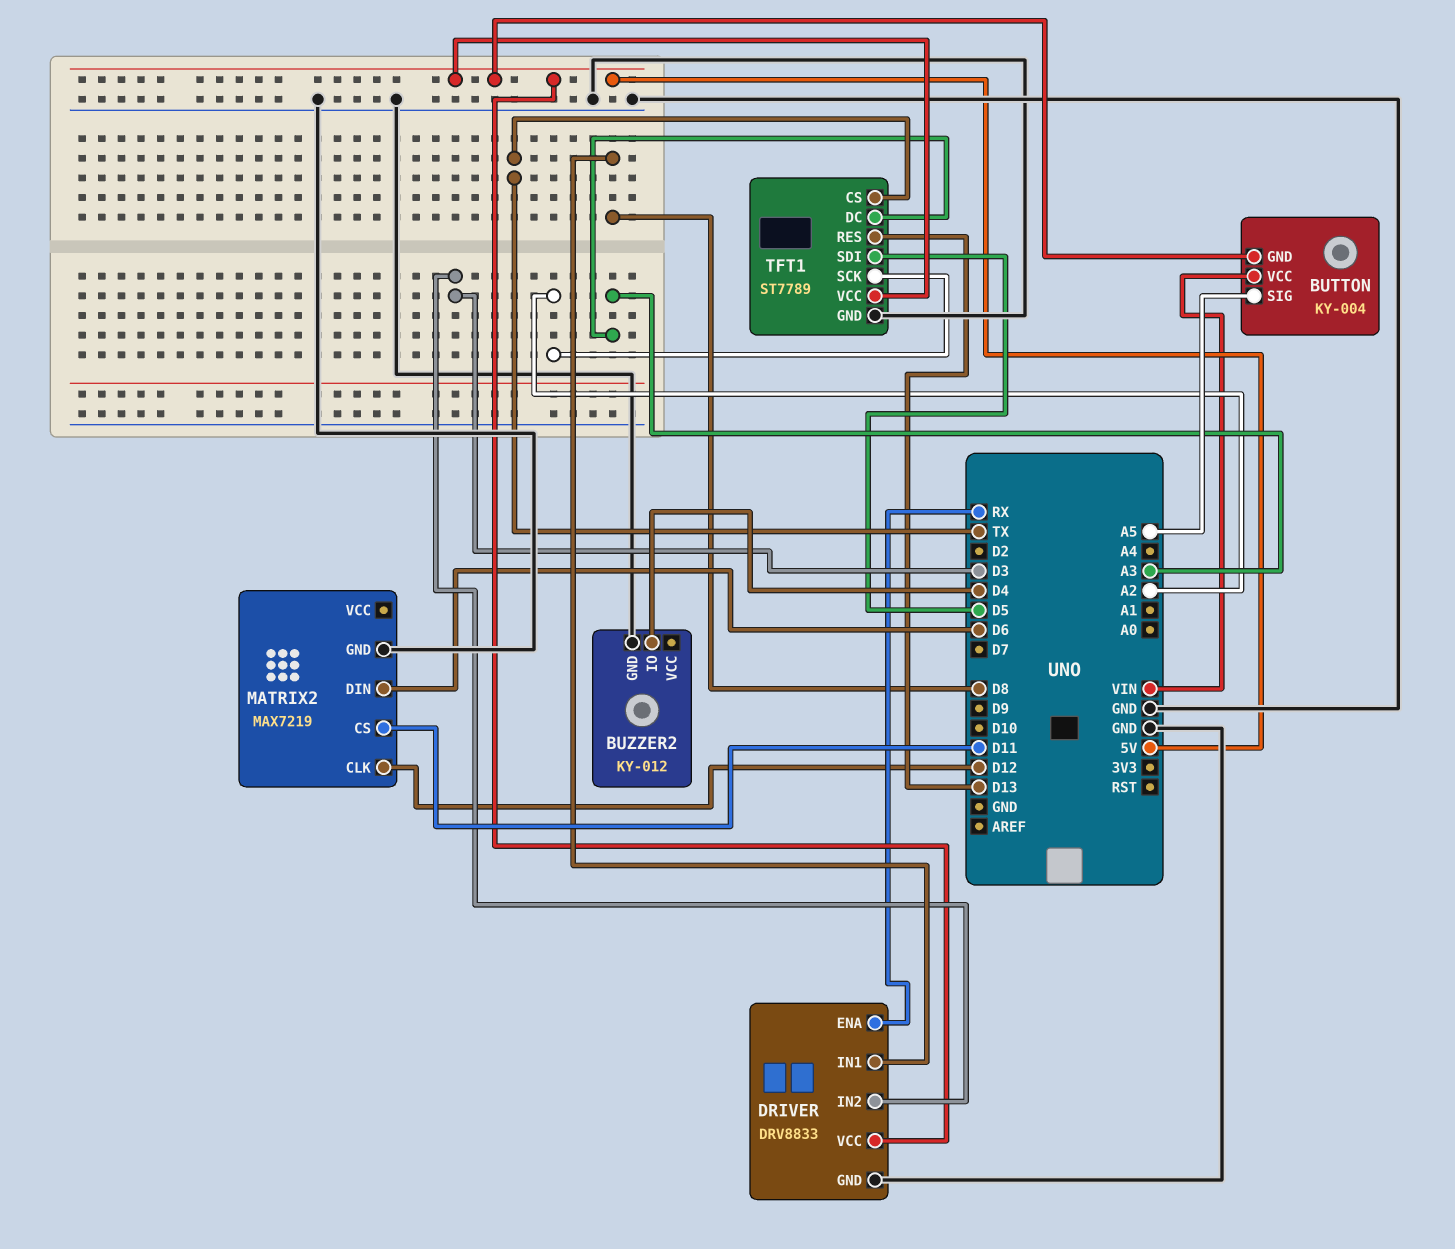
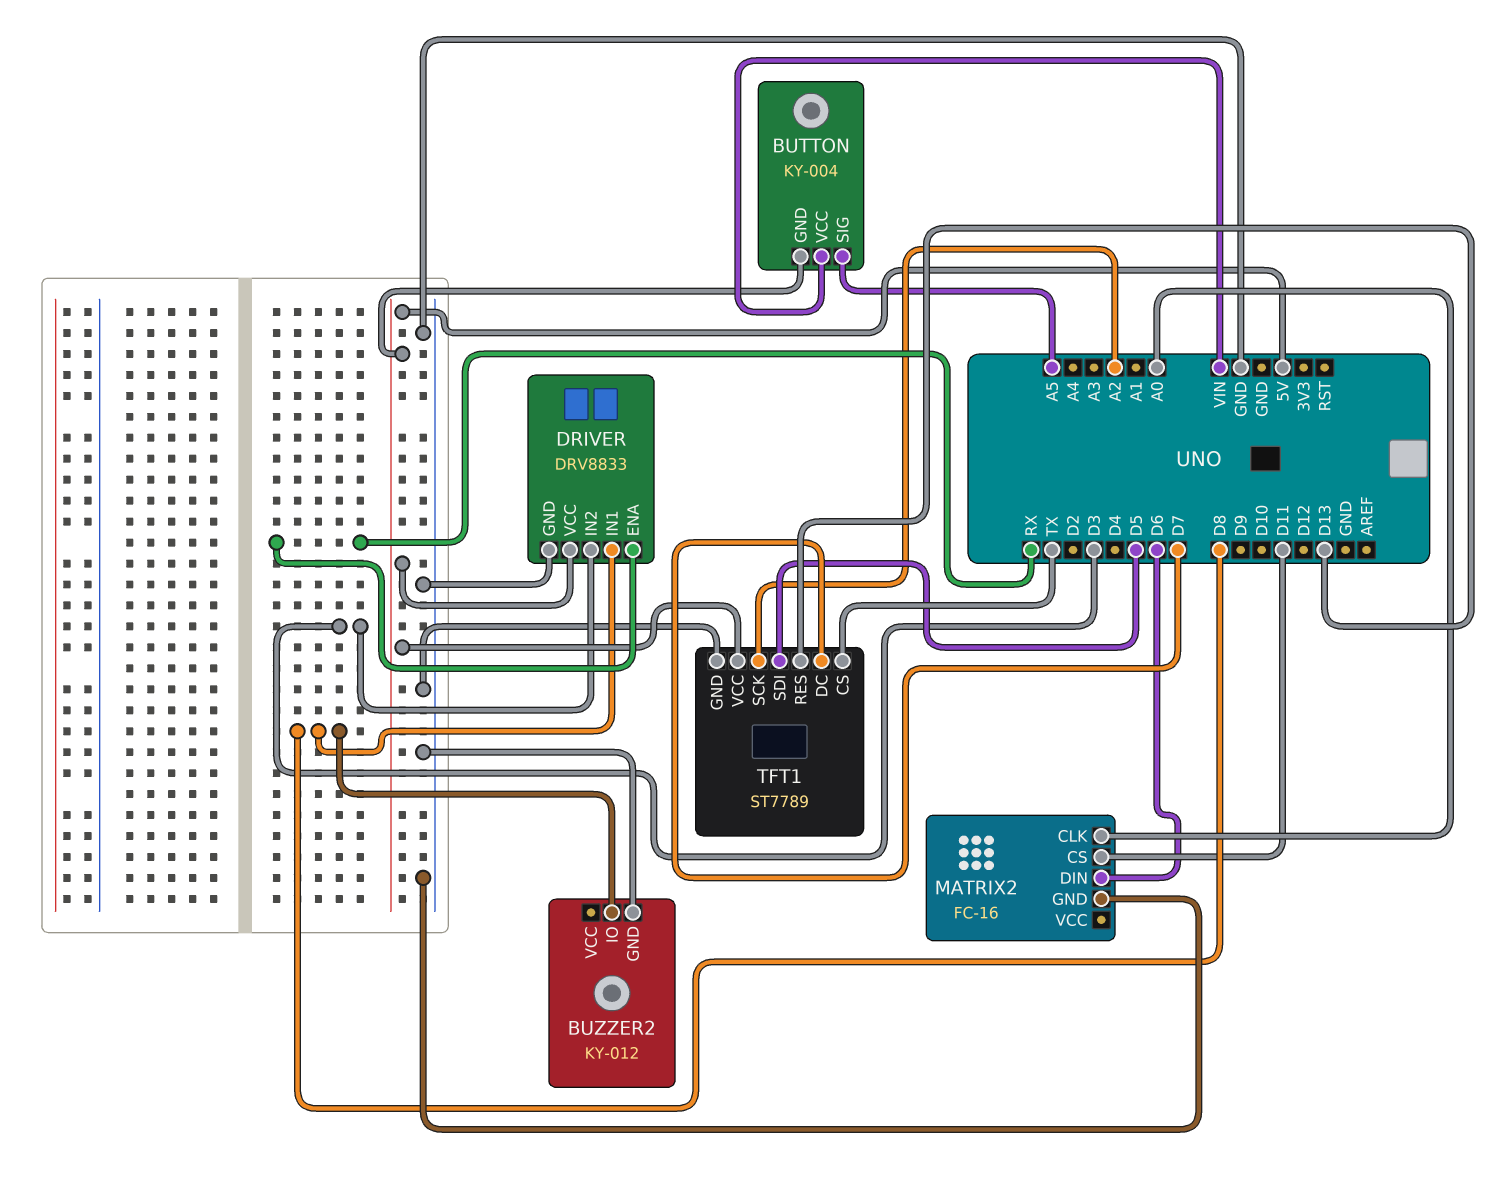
BUZZER2 pin IO: D4 -> D8
MATRIX2: MAX7219 -> FC-16
MATRIX2 pin CLK: D12 -> A0
TFT1 pin DC: A3 -> D7

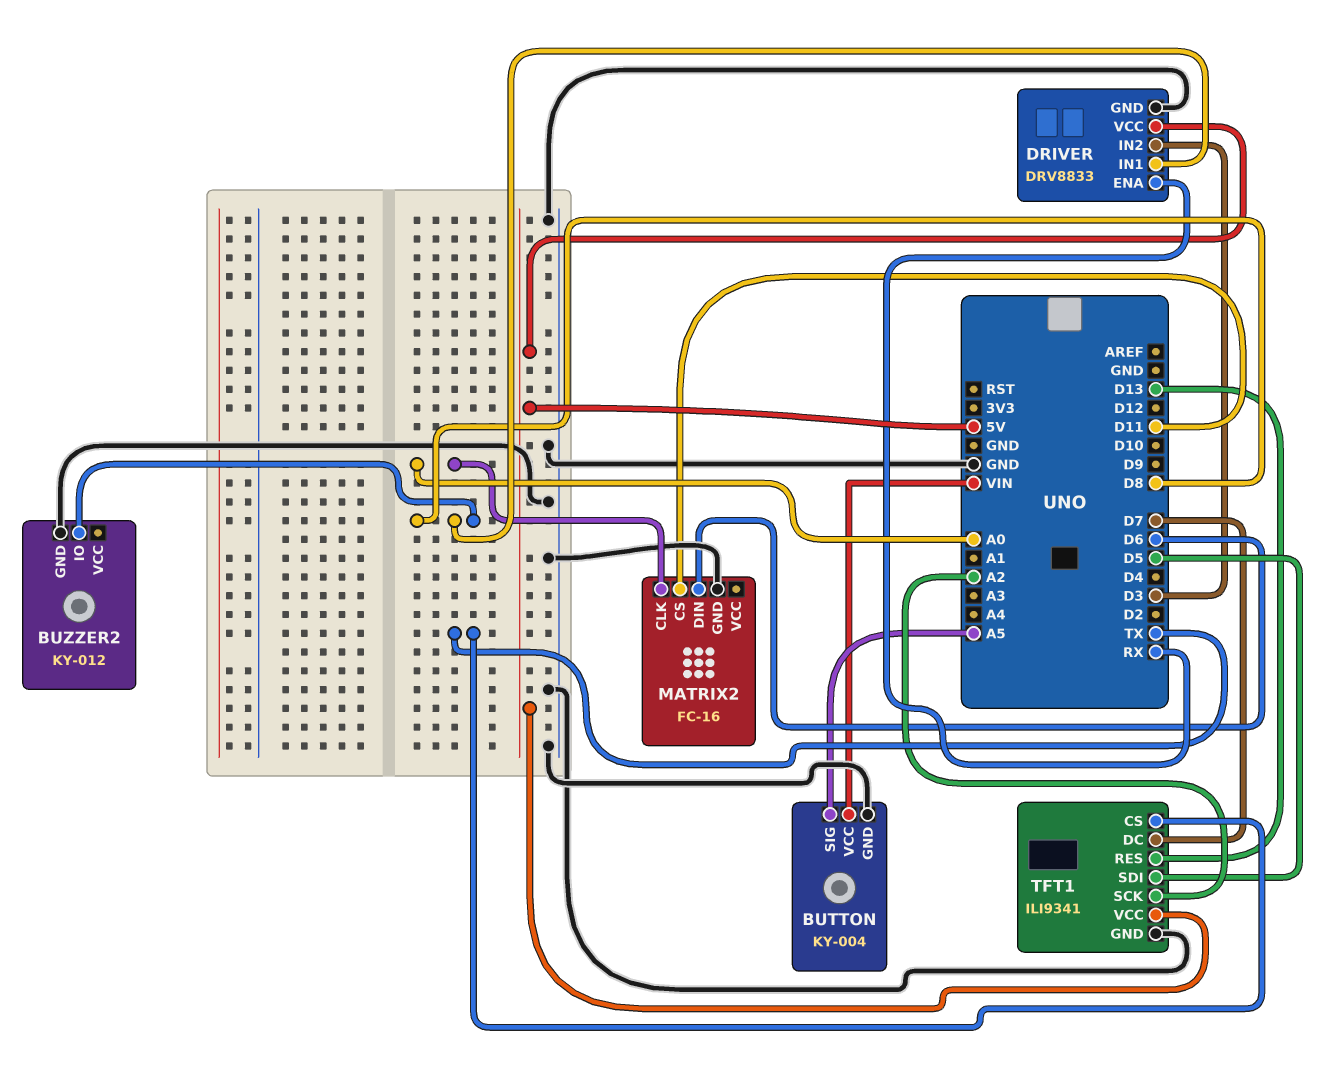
BUTTON pin GND: 5V -> GND
TFT1: ST7789 -> ILI9341

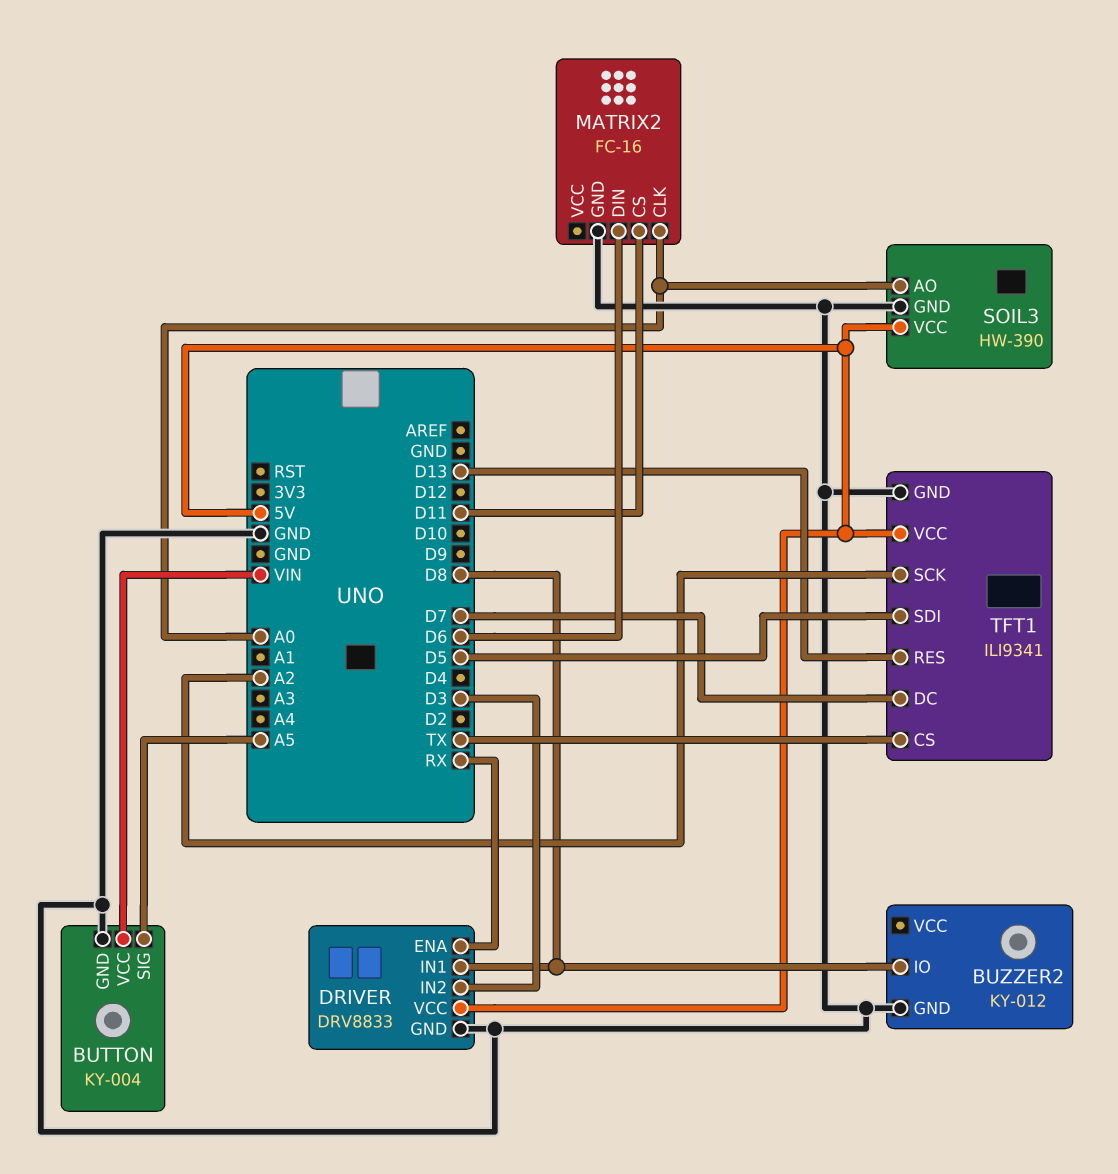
SOIL3: none -> HW-390
SOIL3 pin AO: none -> A0
SOIL3 pin GND: none -> GND
SOIL3 pin VCC: none -> 5V

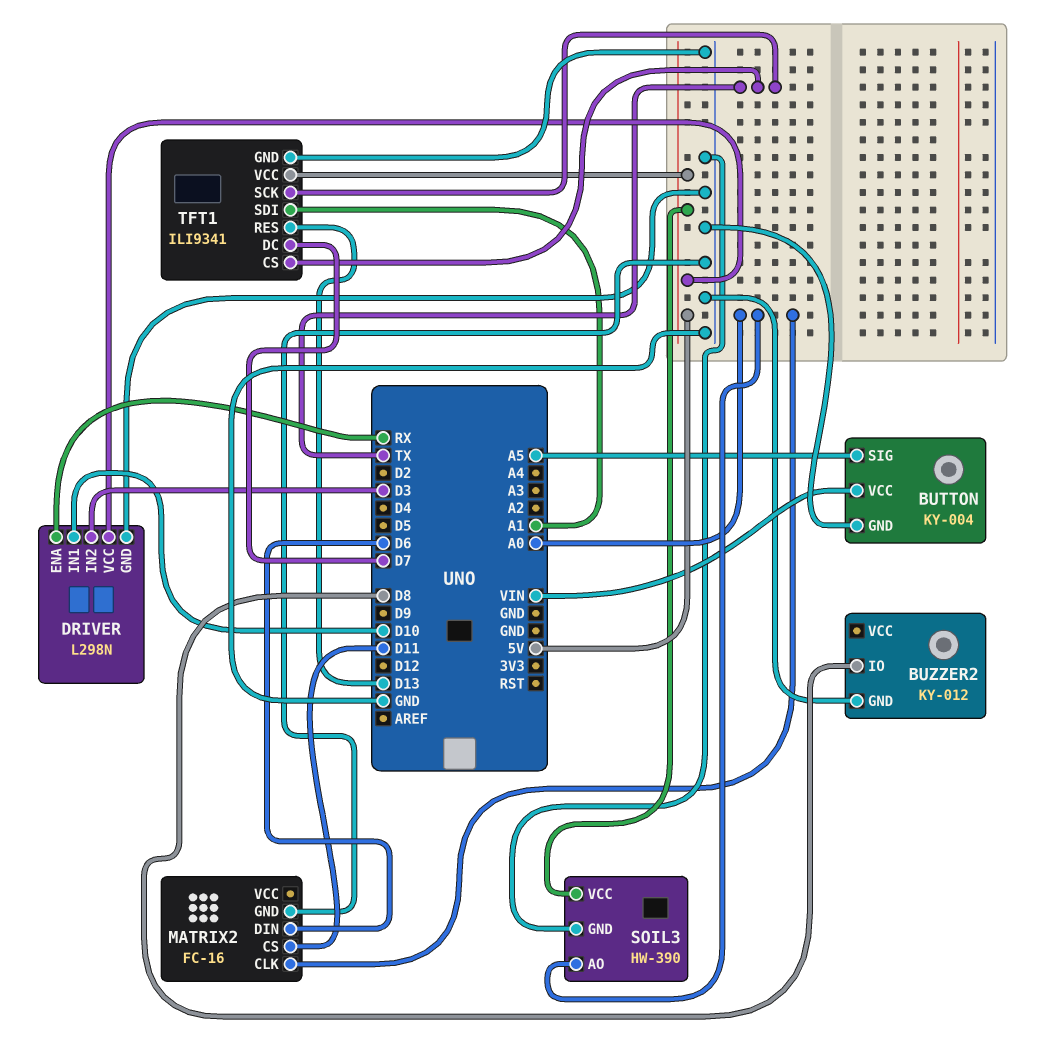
DRIVER: DRV8833 -> L298N
DRIVER pin IN1: D8 -> D10
TFT1 pin SCK: A2 -> TX
TFT1 pin SDI: D5 -> A1

